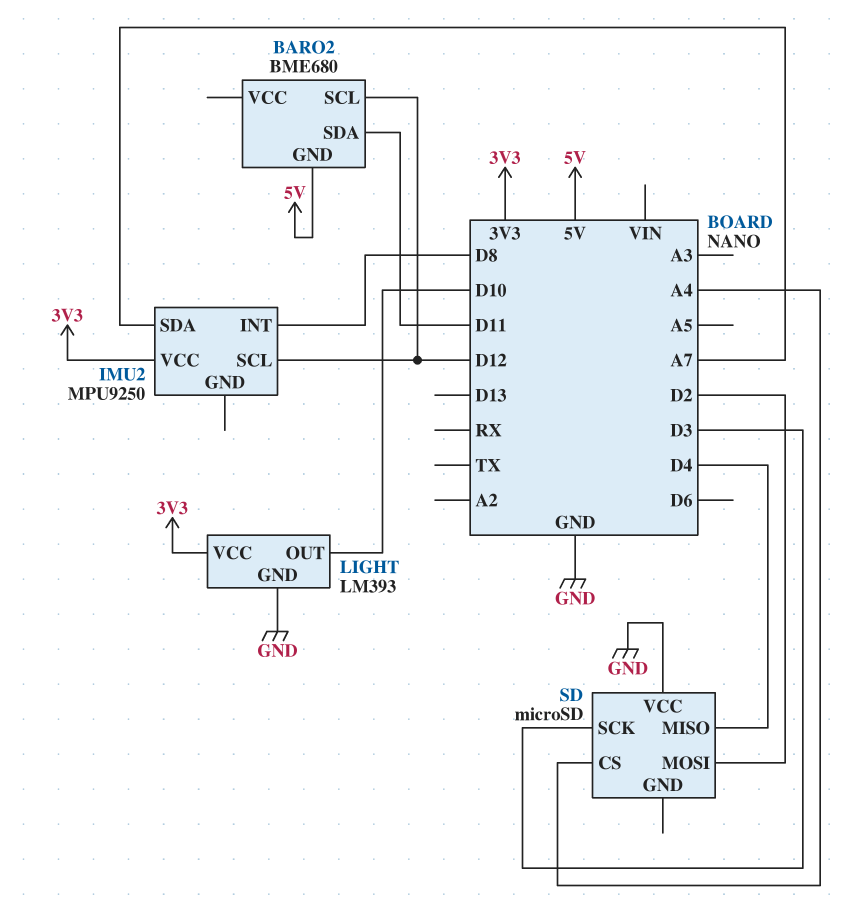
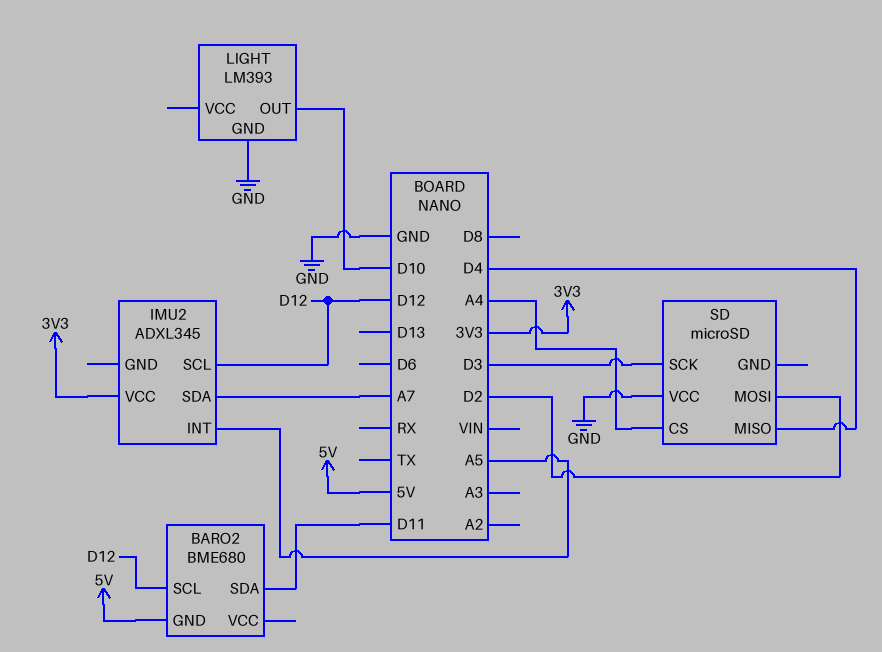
IMU2: MPU9250 -> ADXL345
IMU2 pin INT: D8 -> A5
LIGHT pin VCC: 3V3 -> none

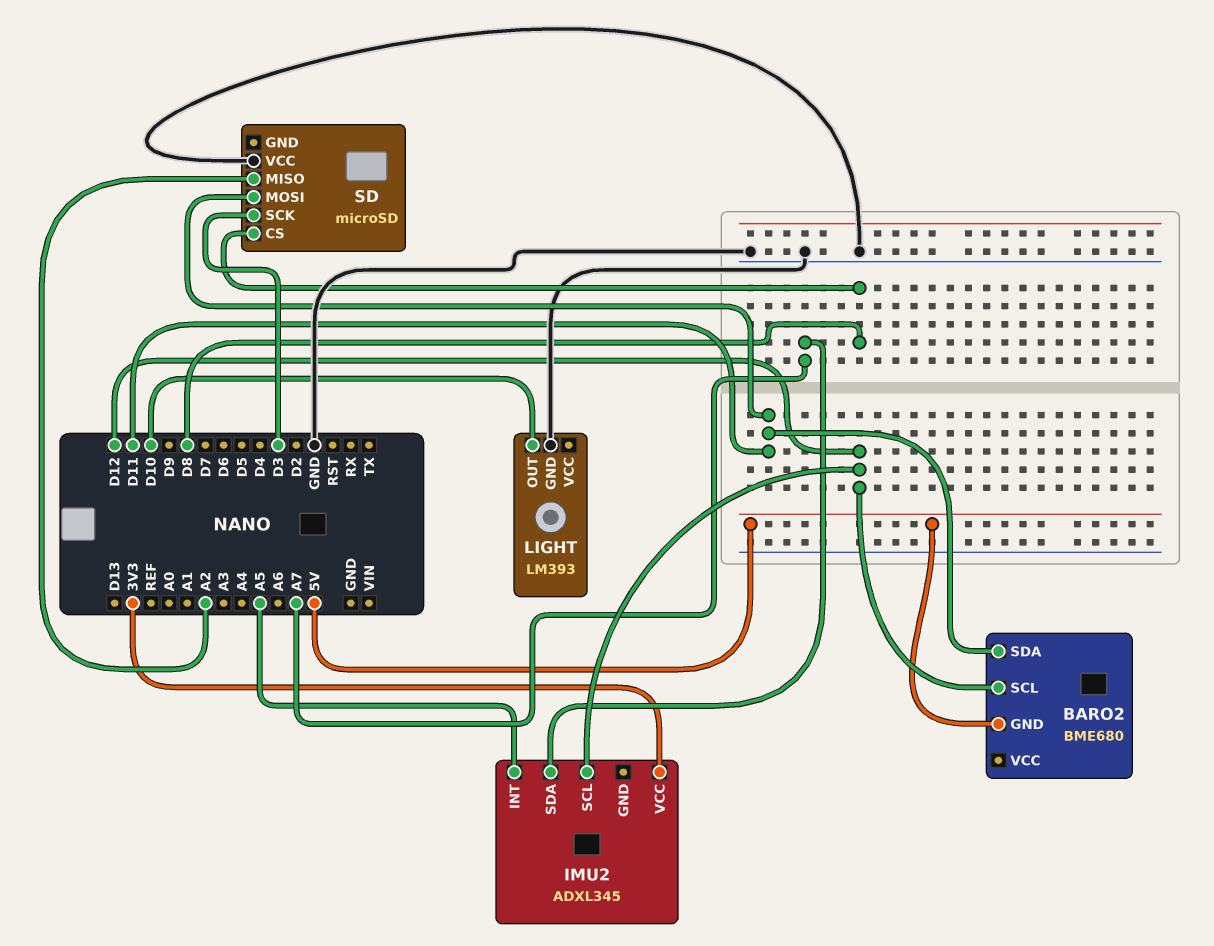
SD pin CS: A4 -> D8
SD pin MISO: D4 -> A2
SD pin MOSI: D2 -> D11

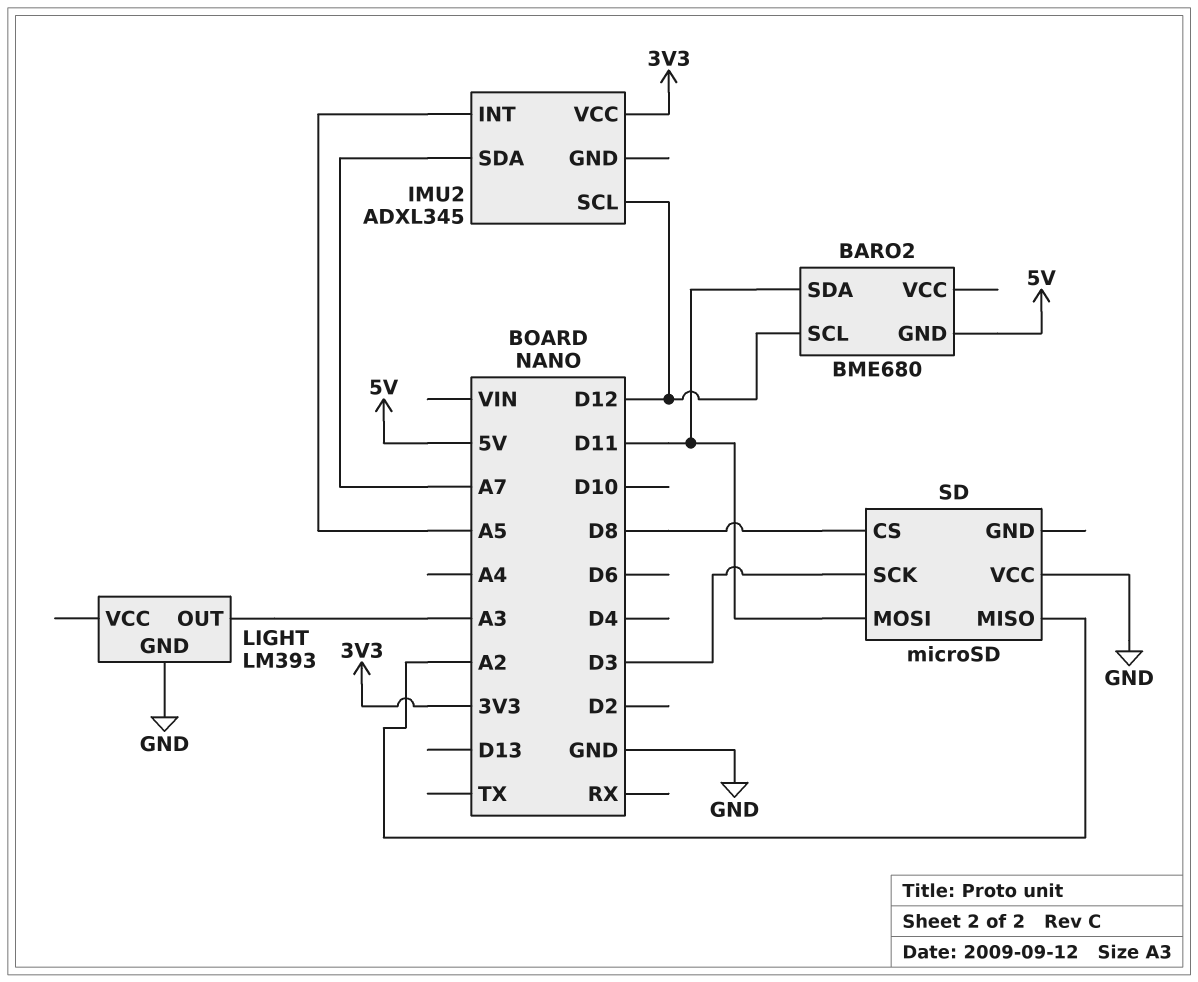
LIGHT pin OUT: D10 -> A3

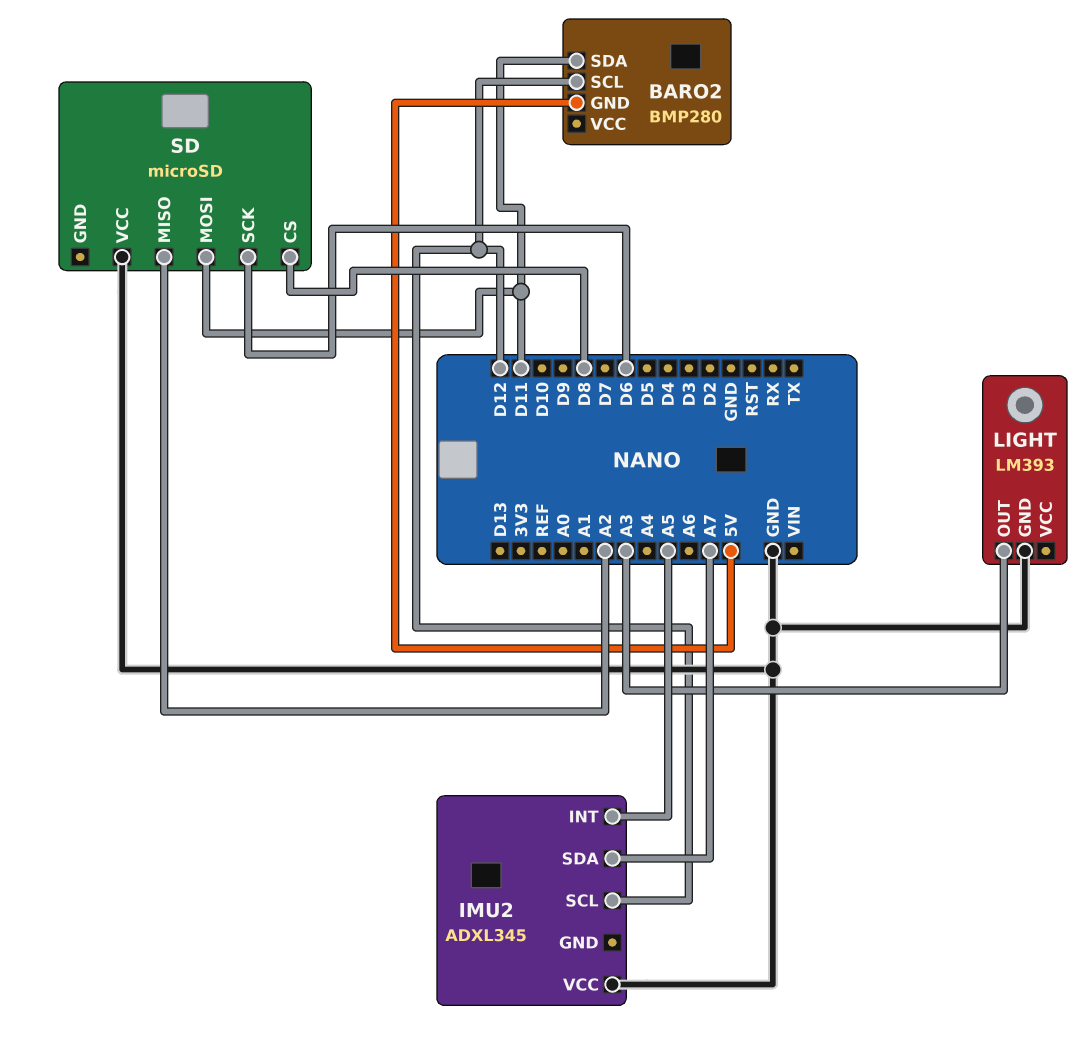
BARO2: BME680 -> BMP280
IMU2 pin VCC: 3V3 -> GND
SD pin SCK: D3 -> D6

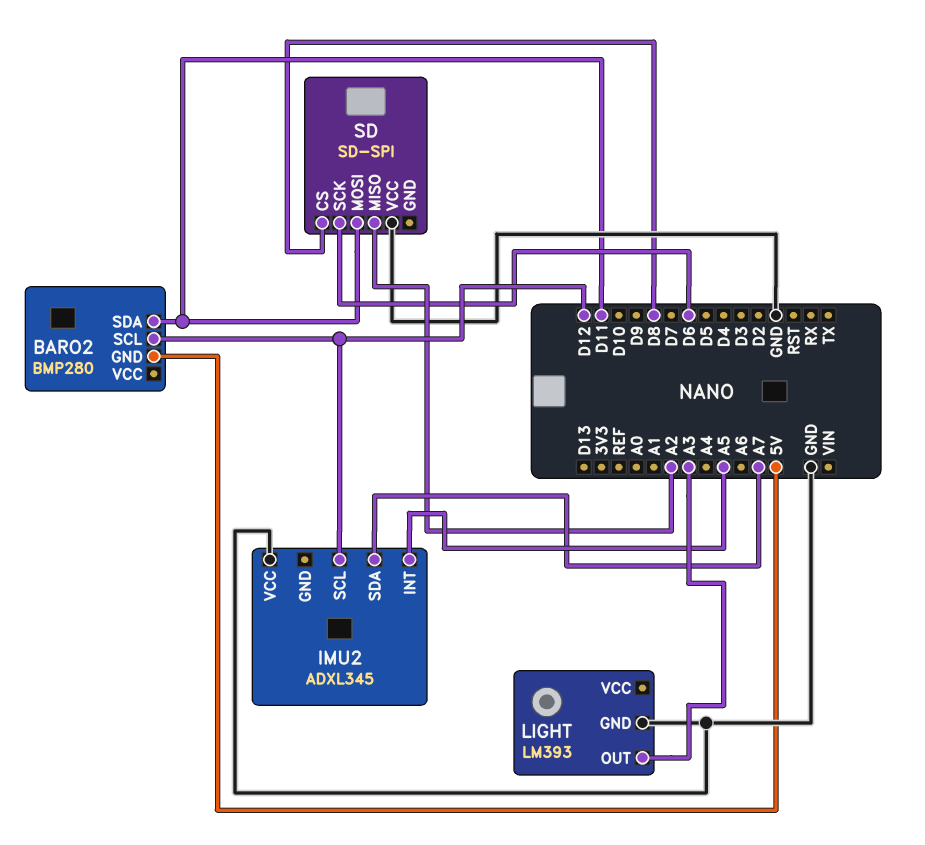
SD: microSD -> SD-SPI

